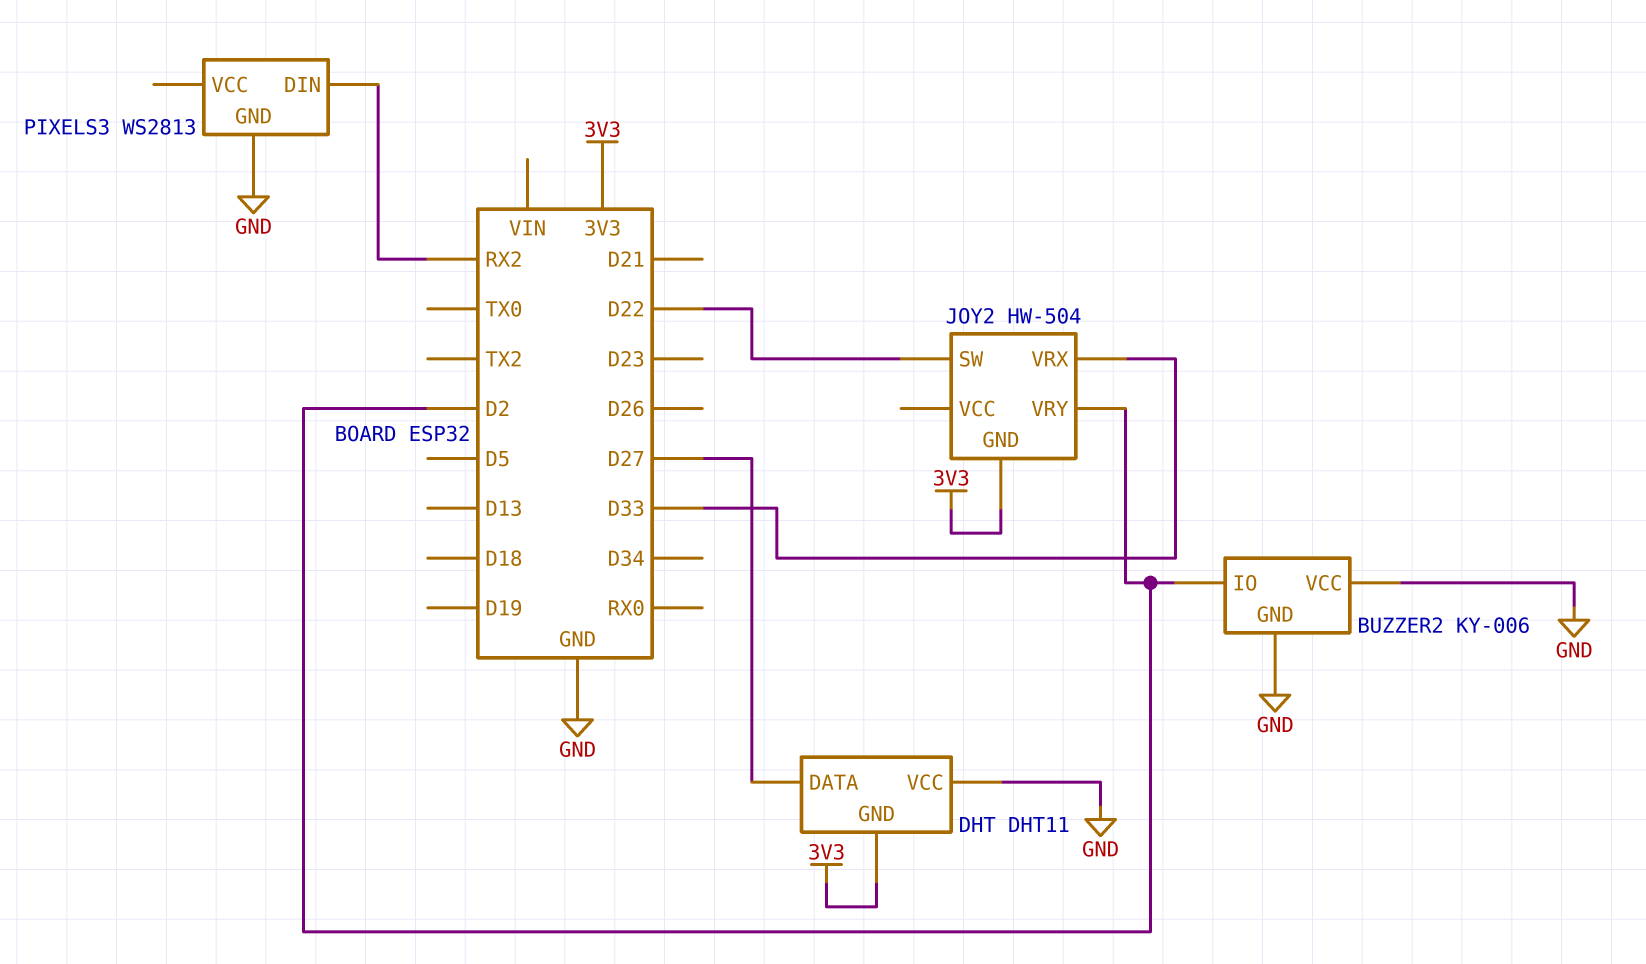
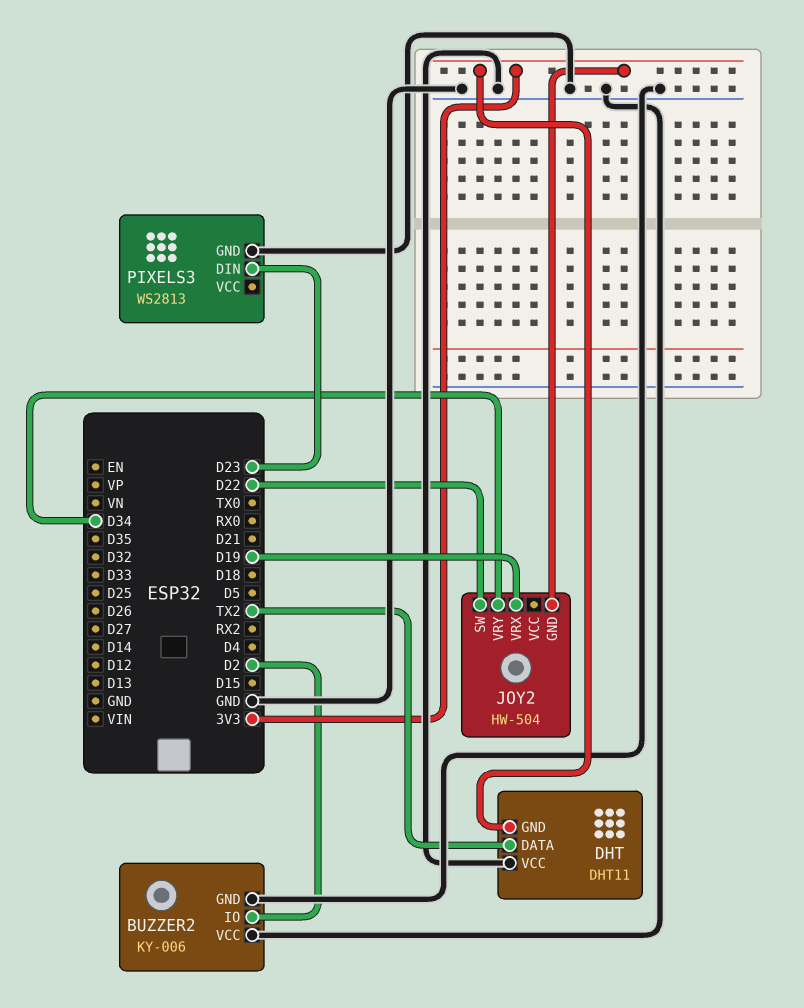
DHT pin DATA: D27 -> TX2
JOY2 pin VRX: D33 -> D19
JOY2 pin VRY: D2 -> D34
PIXELS3 pin DIN: RX2 -> D23

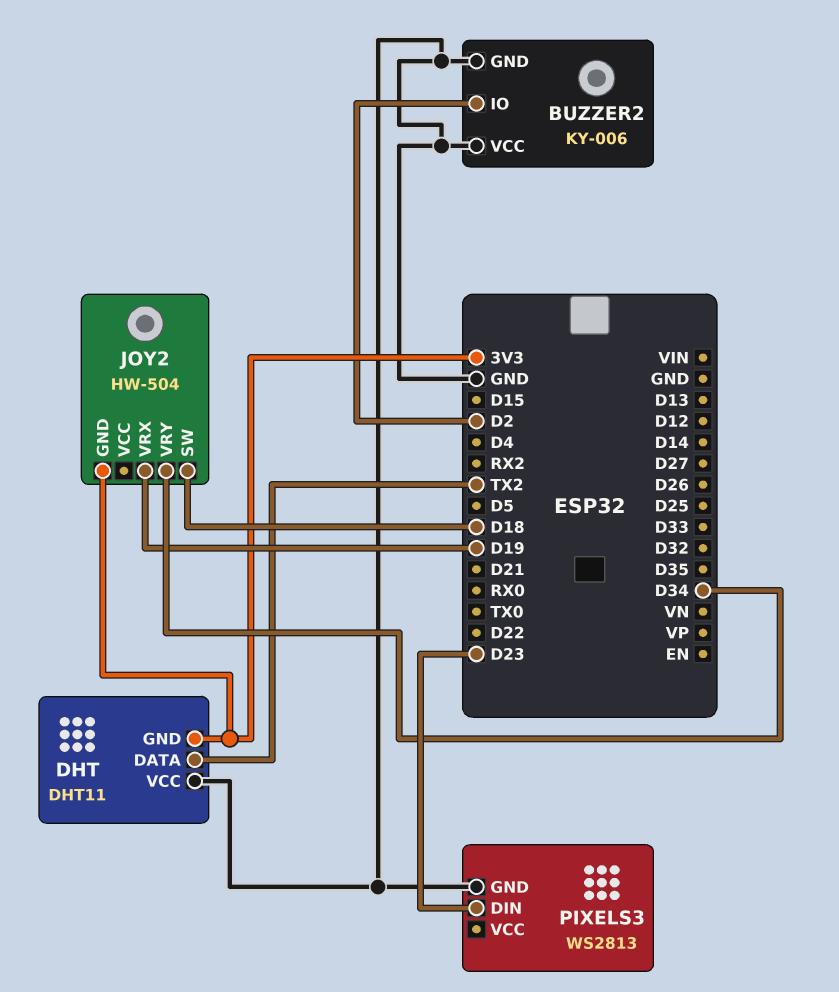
JOY2 pin SW: D22 -> D18

